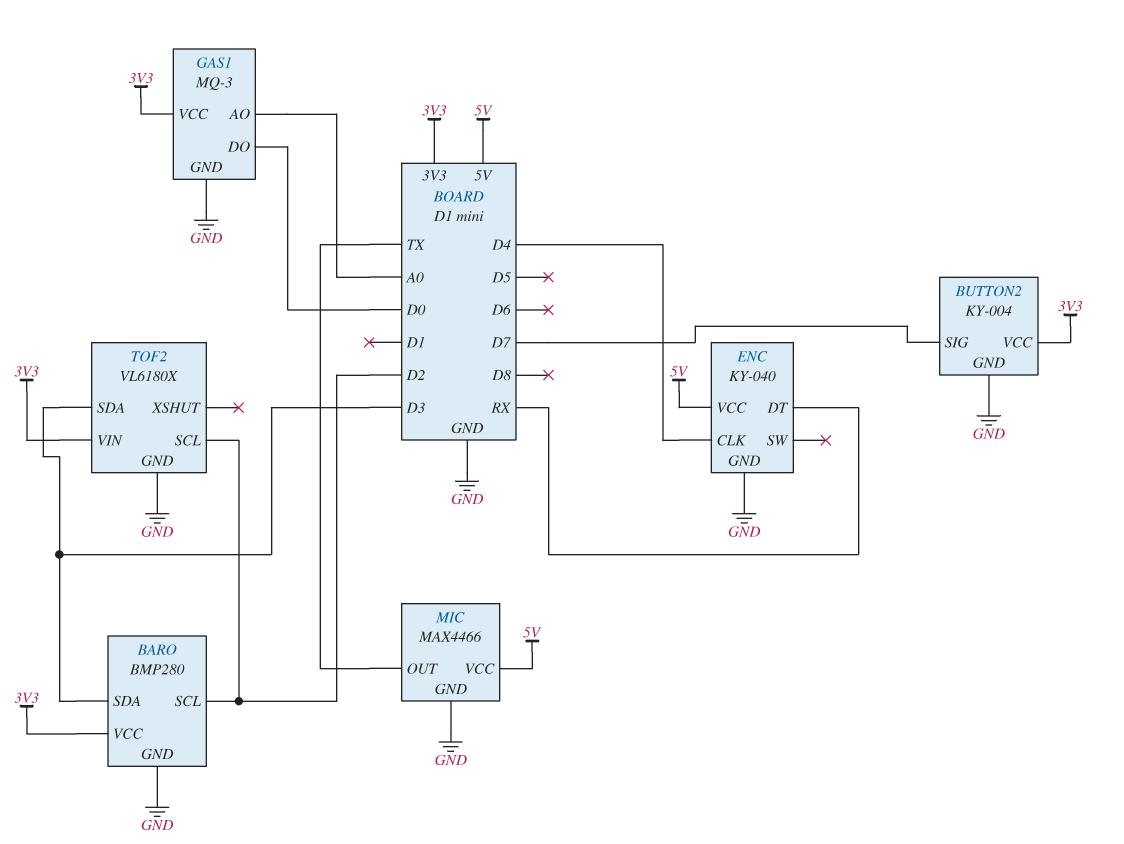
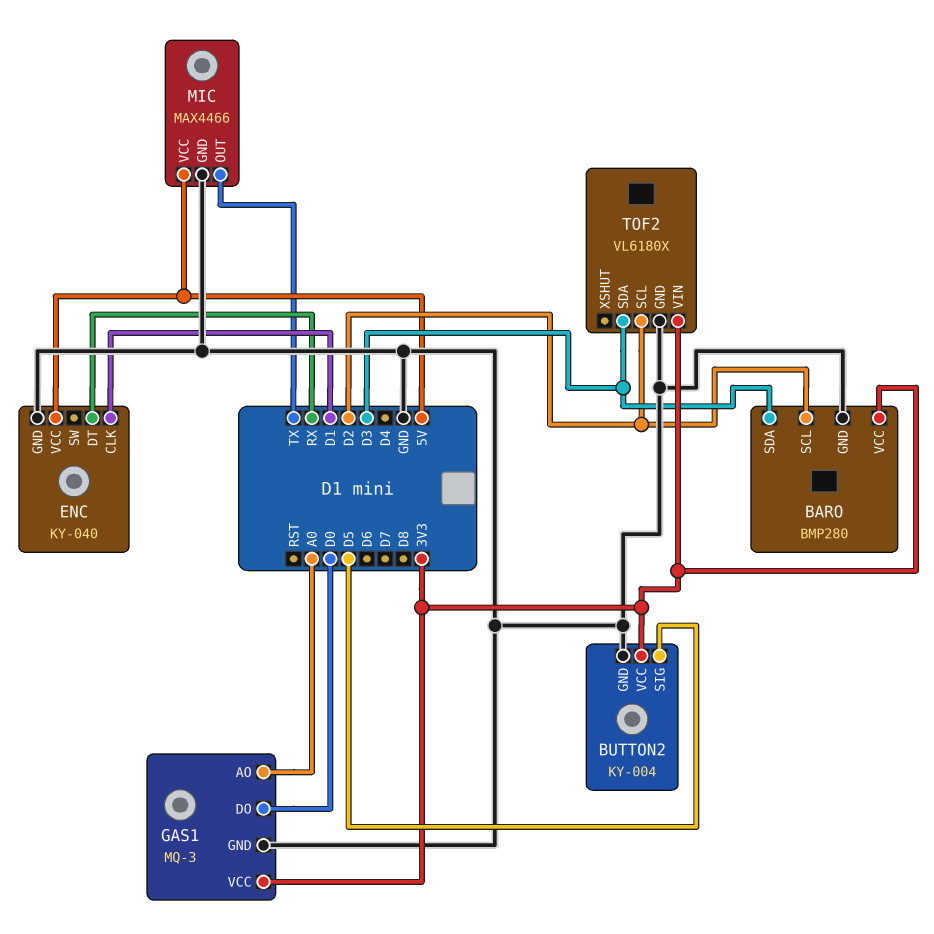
BUTTON2 pin SIG: D7 -> D5
ENC pin CLK: D4 -> D1

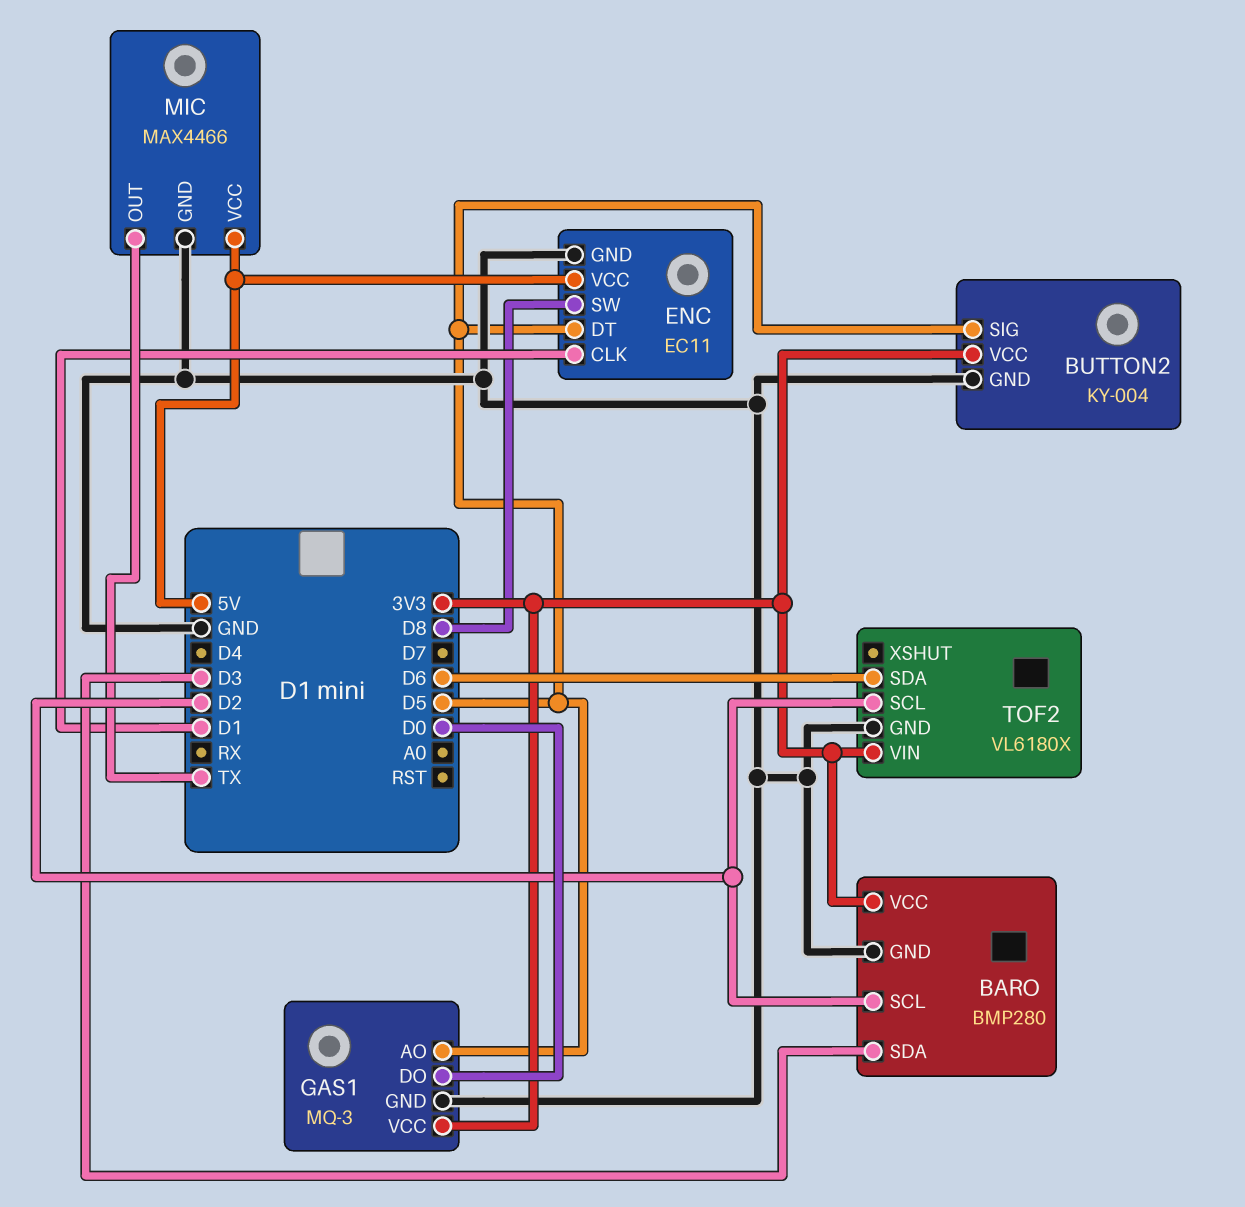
ENC: KY-040 -> EC11
ENC pin DT: RX -> D5
ENC pin SW: none -> D8
GAS1 pin AO: A0 -> D5
TOF2 pin SDA: D3 -> D6

